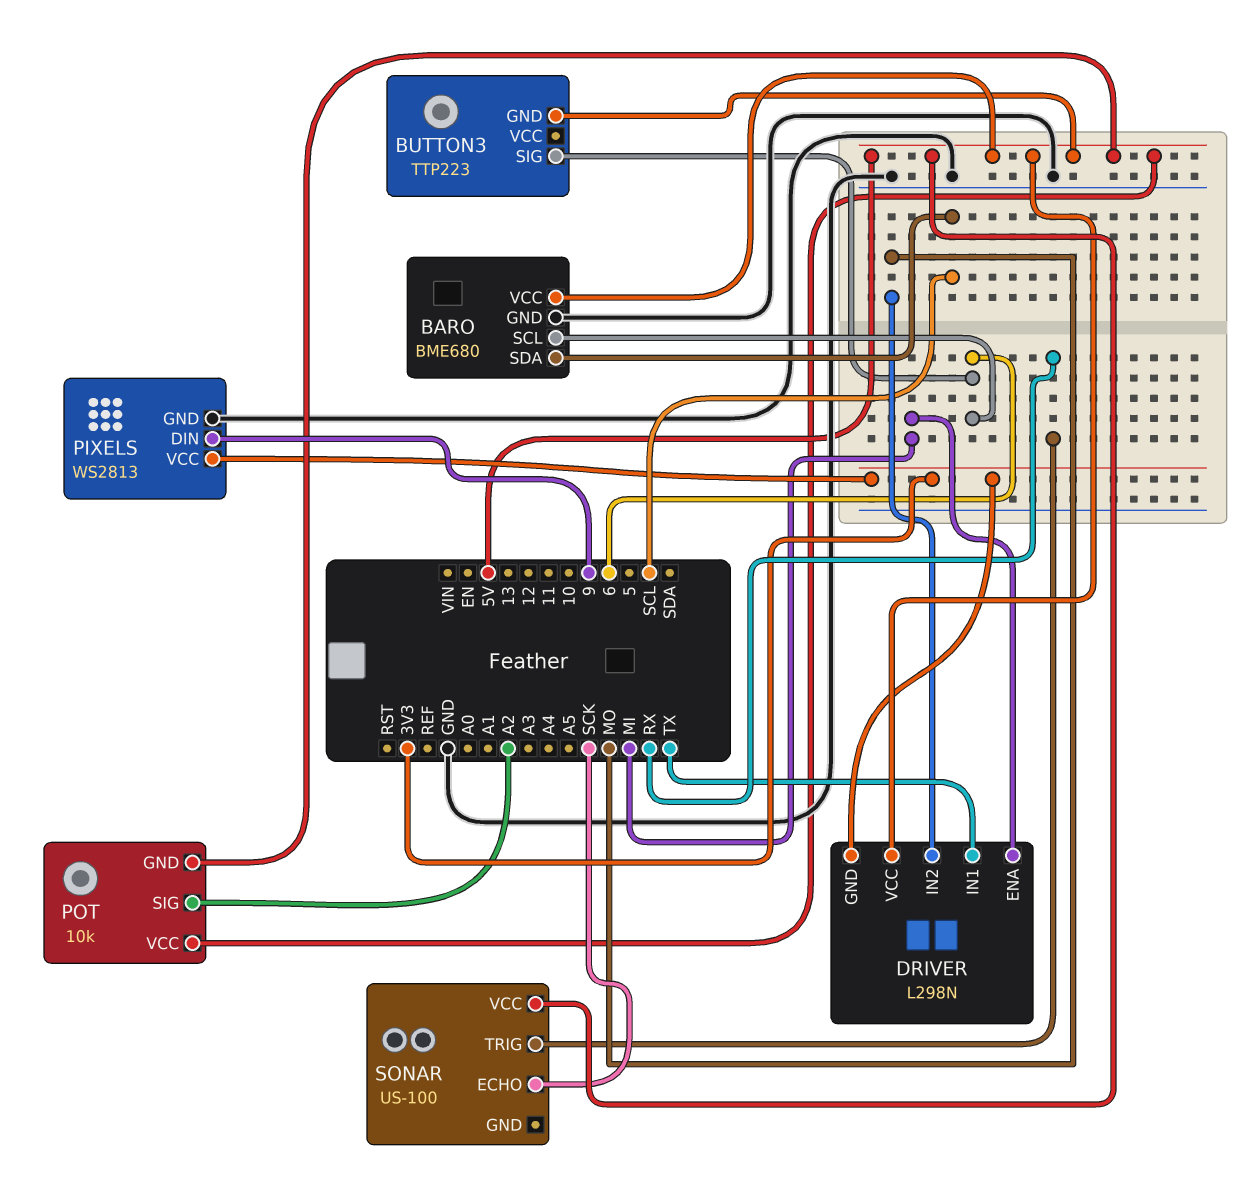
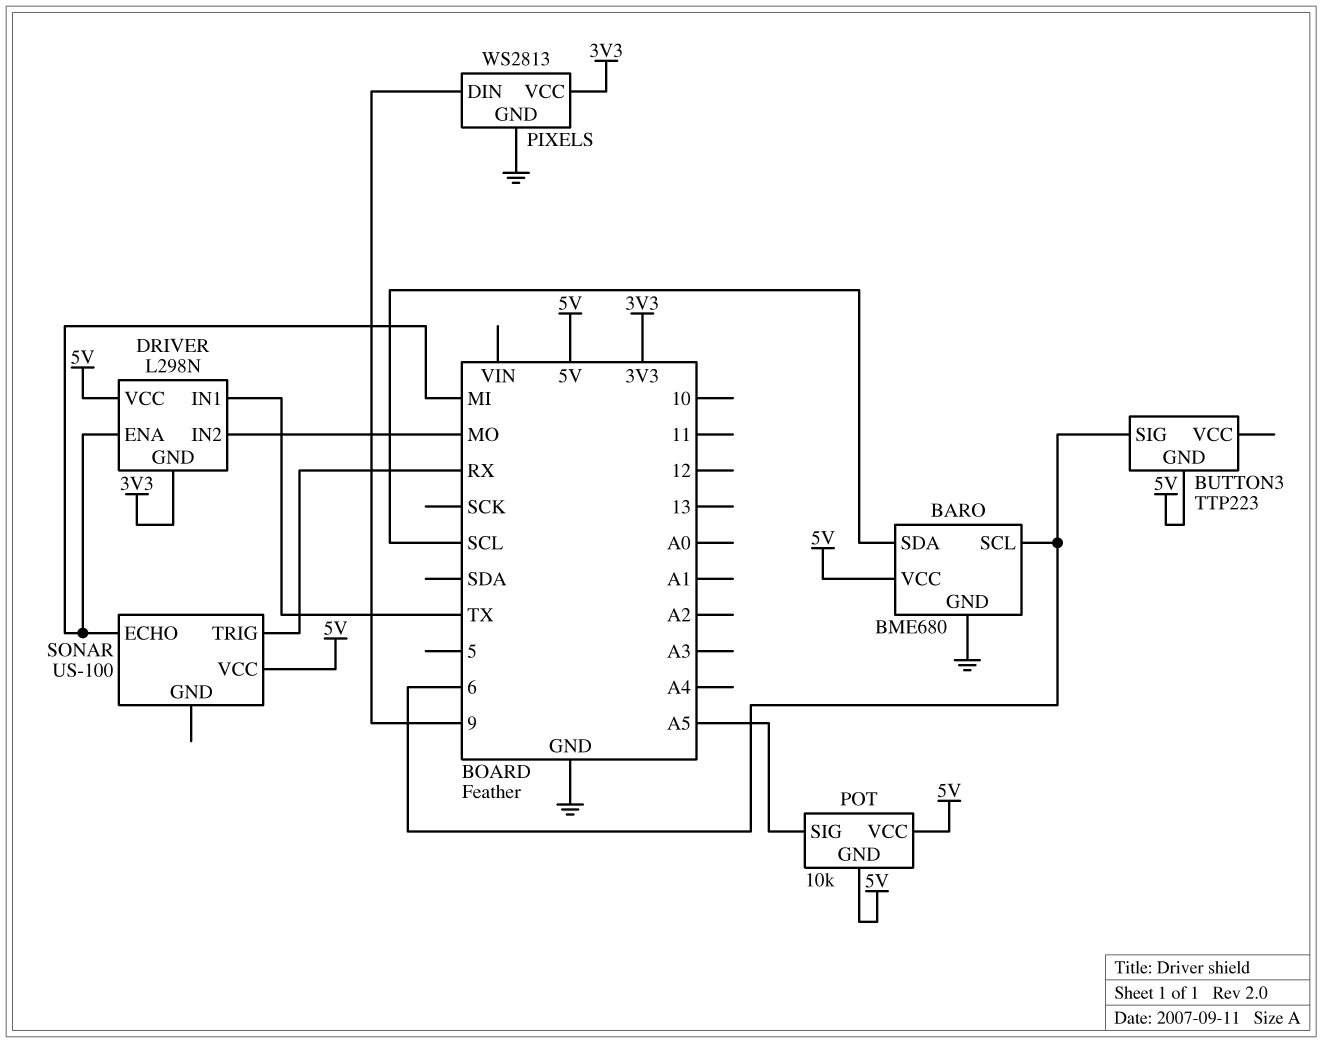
POT pin SIG: A2 -> A5
SONAR pin ECHO: SCK -> MI

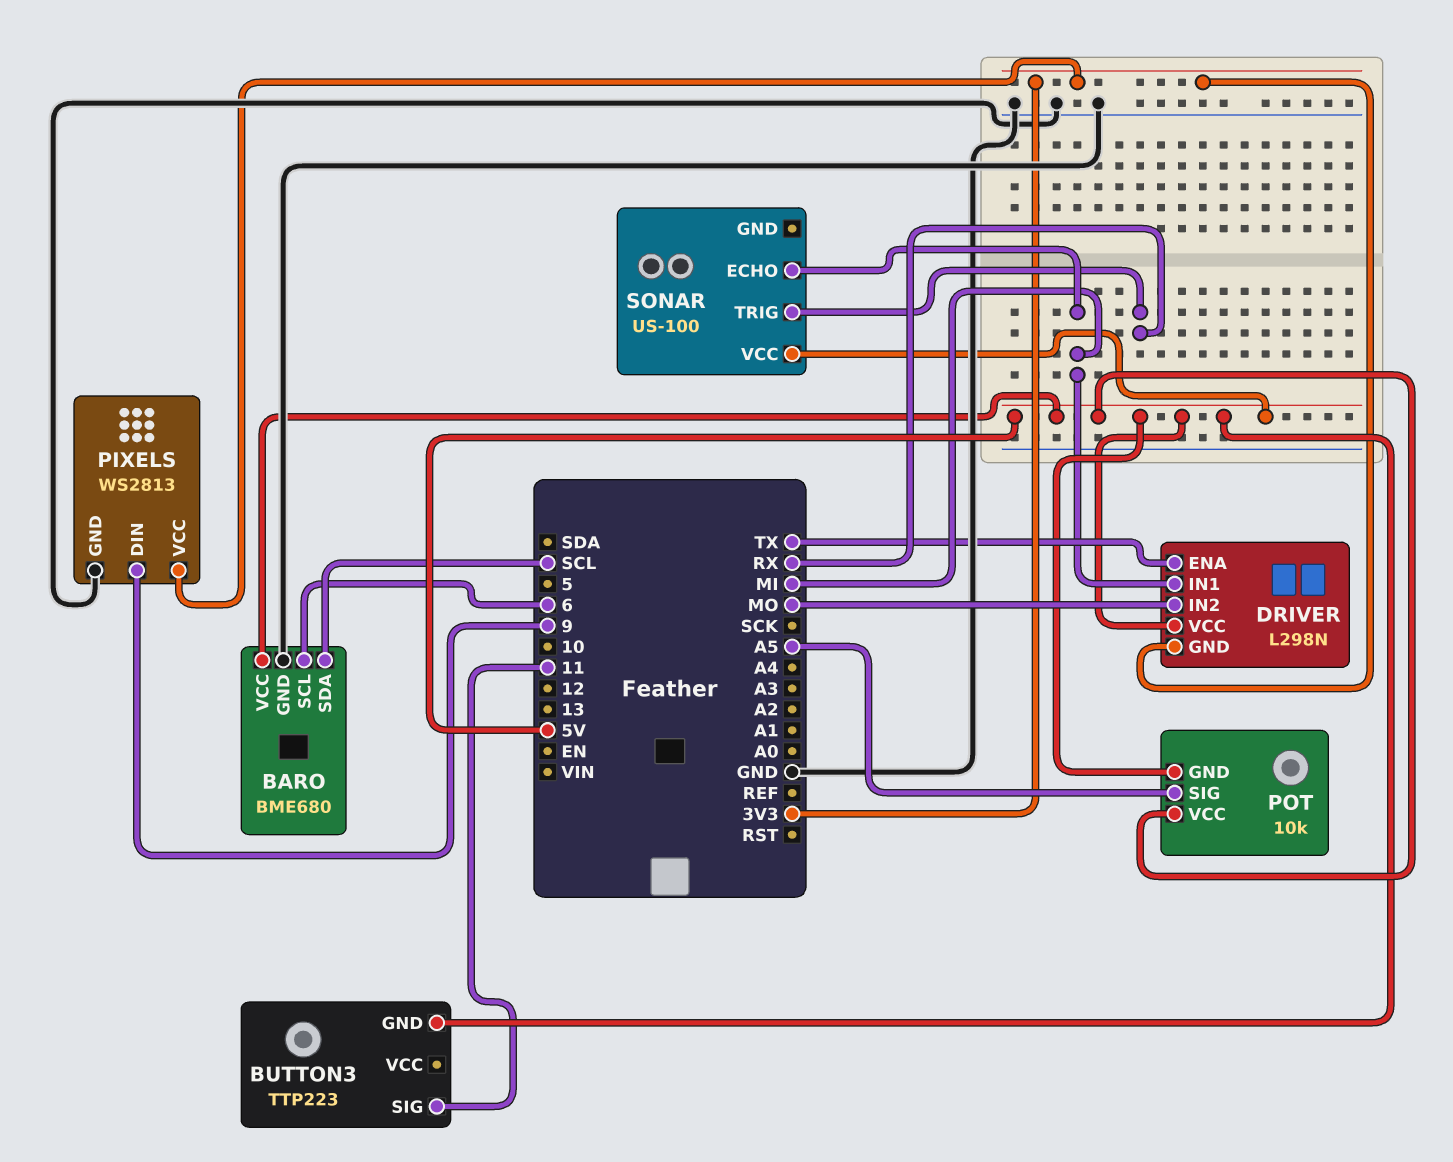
BUTTON3 pin SIG: 6 -> 11
DRIVER pin ENA: MI -> TX
DRIVER pin IN1: TX -> MI

